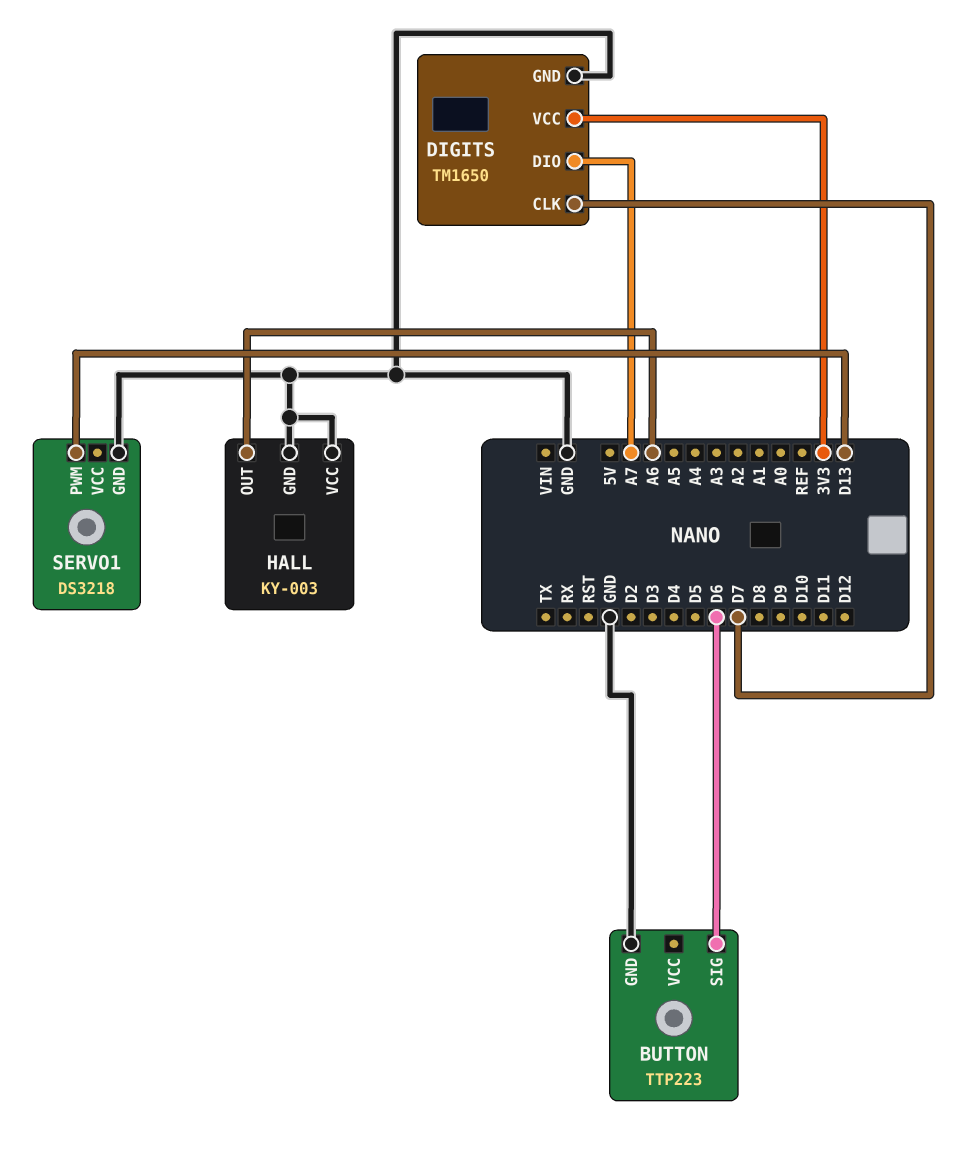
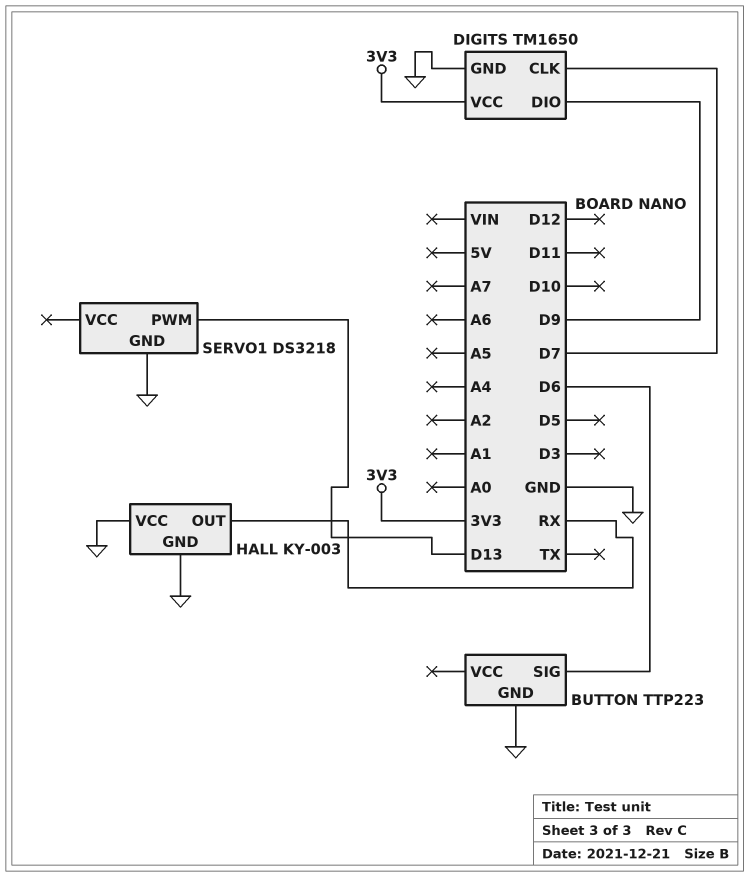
DIGITS pin DIO: A7 -> D9
HALL pin OUT: A6 -> RX

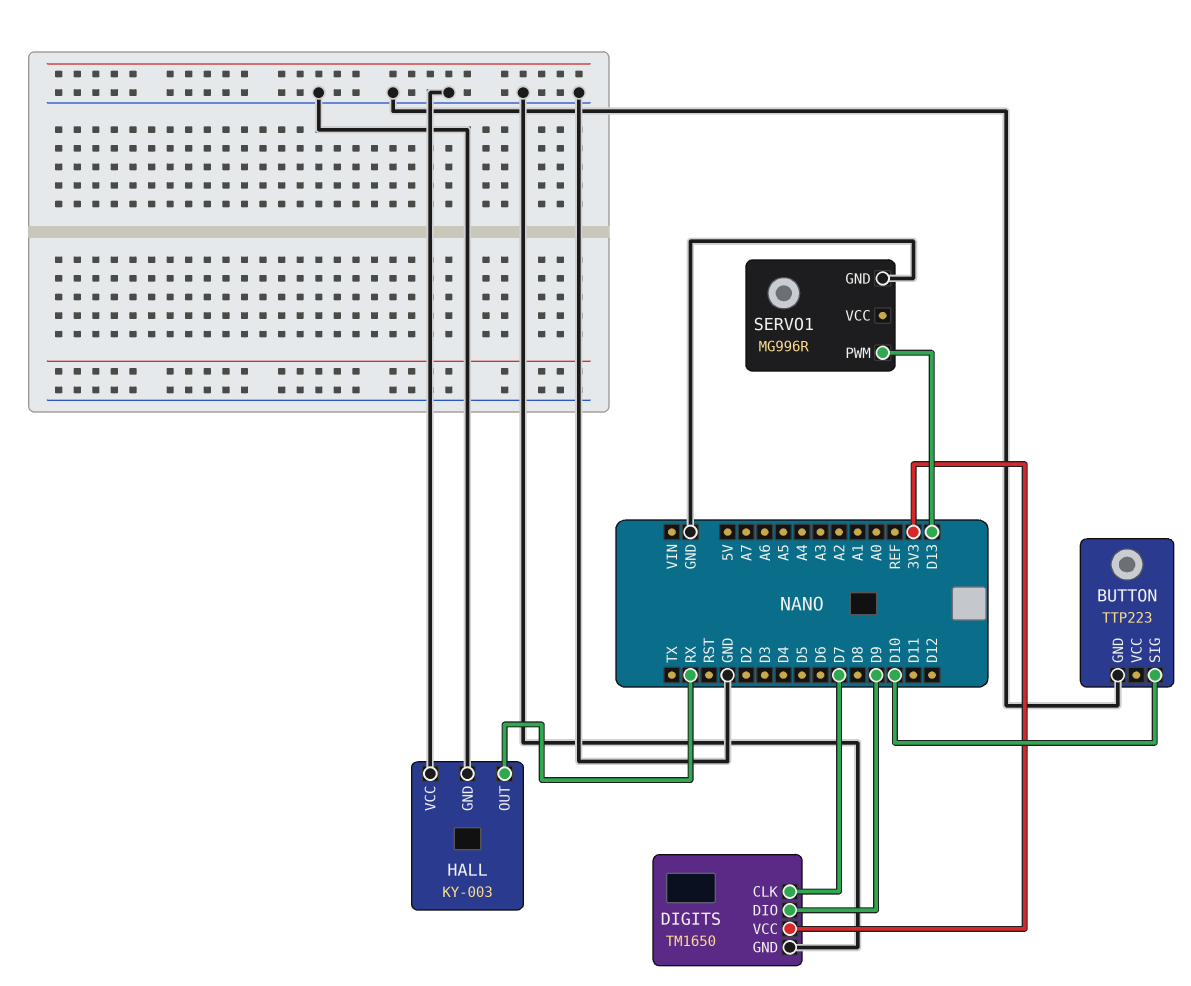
BUTTON pin SIG: D6 -> D10
SERVO1: DS3218 -> MG996R

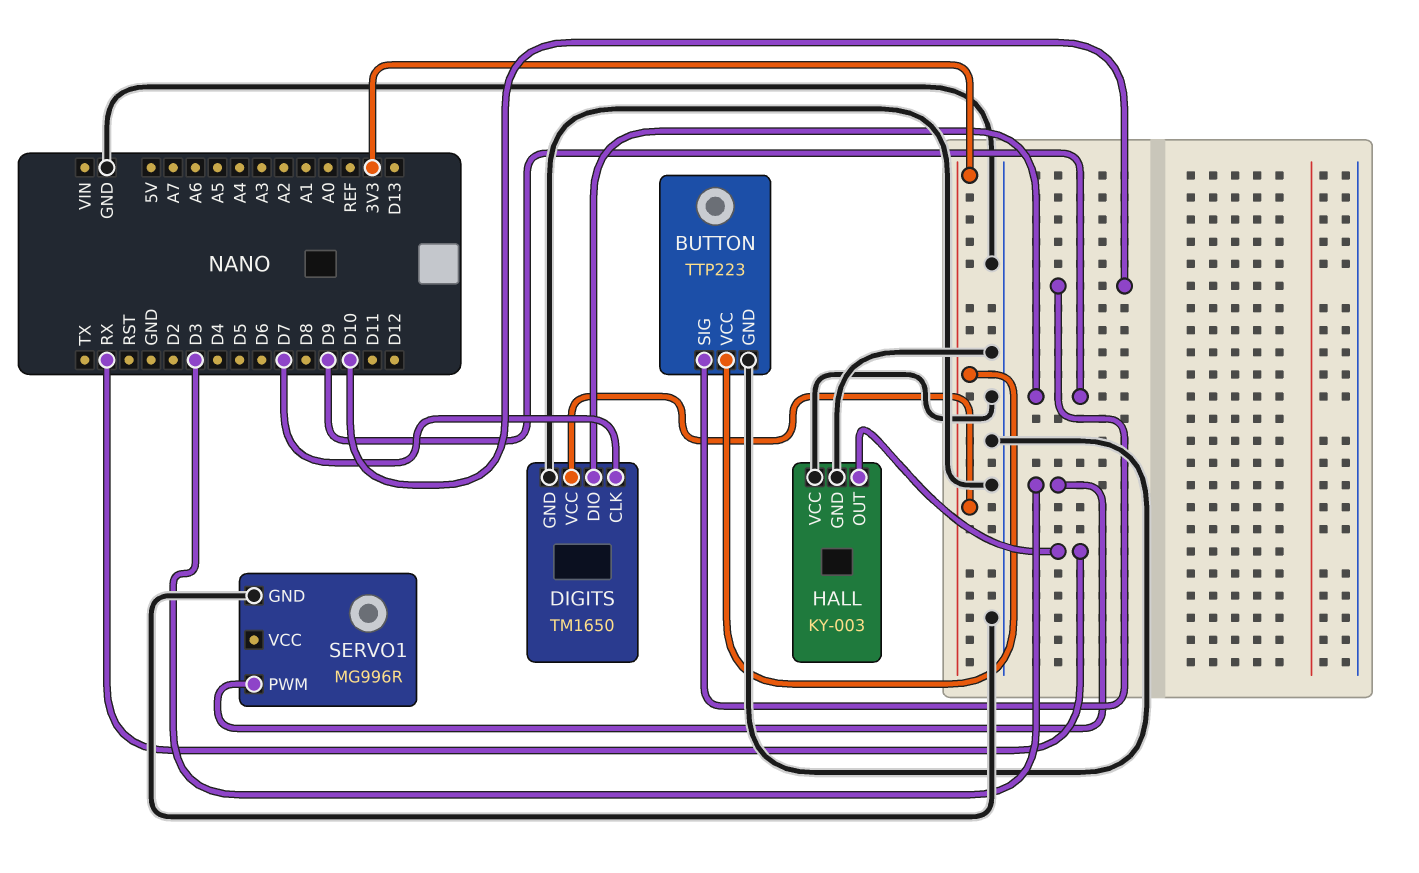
BUTTON pin VCC: none -> 3V3
SERVO1 pin PWM: D13 -> D3

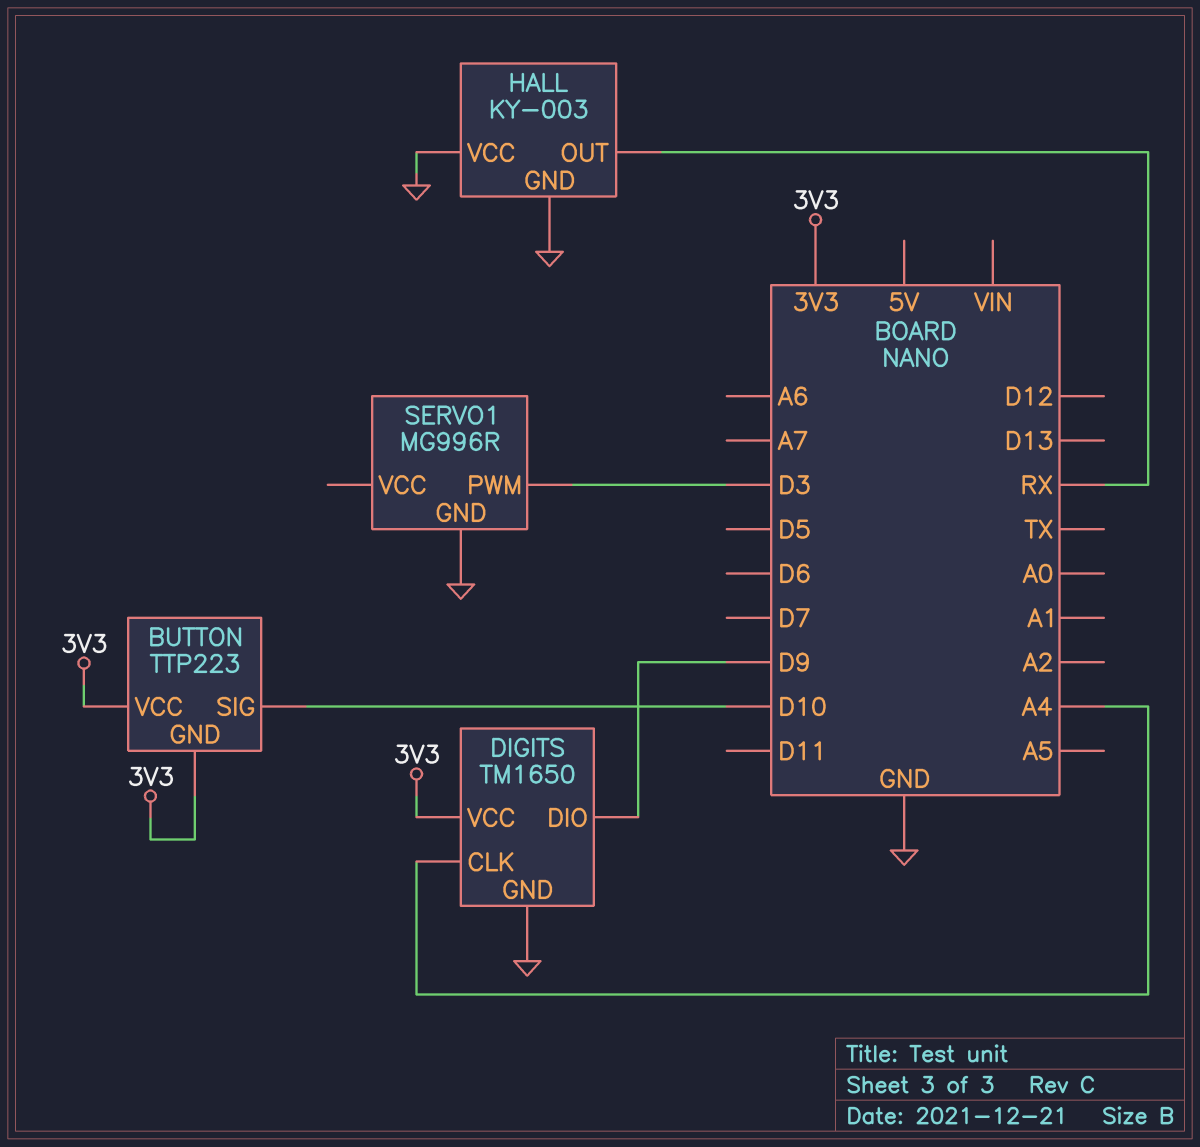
BUTTON pin GND: GND -> 3V3
DIGITS pin CLK: D7 -> A4

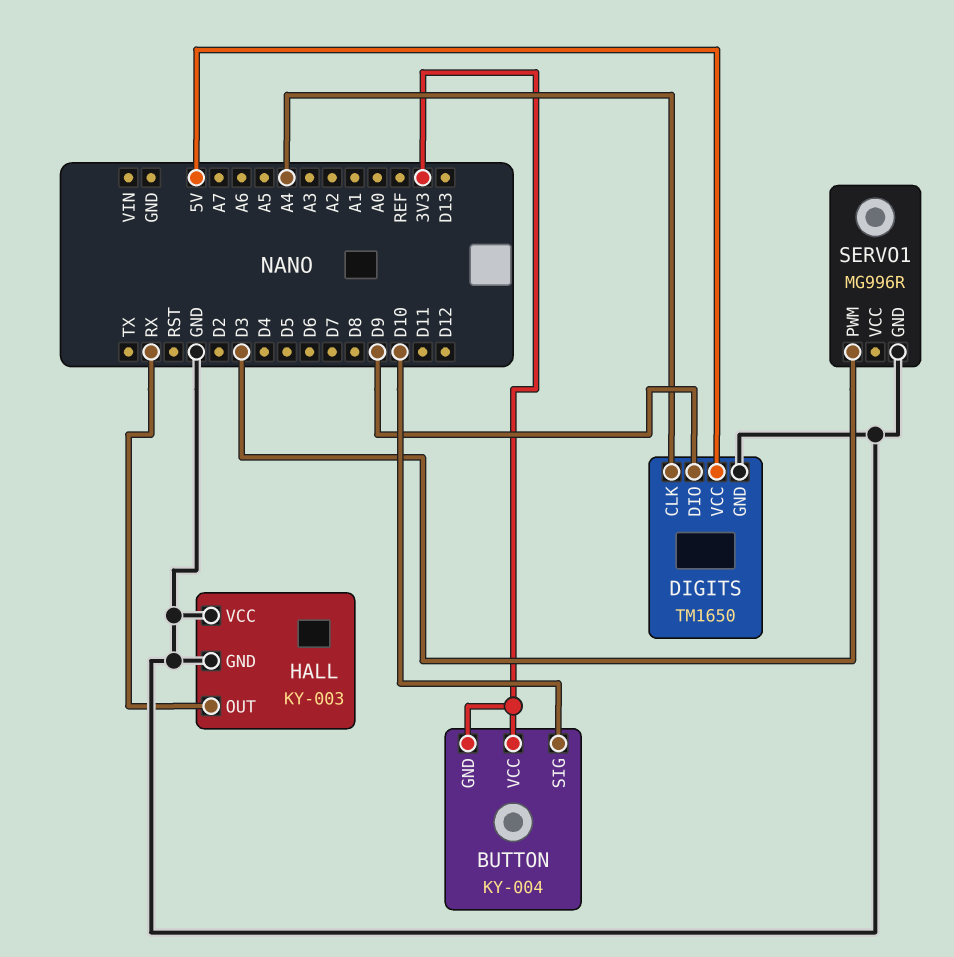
BUTTON: TTP223 -> KY-004
DIGITS pin VCC: 3V3 -> 5V

